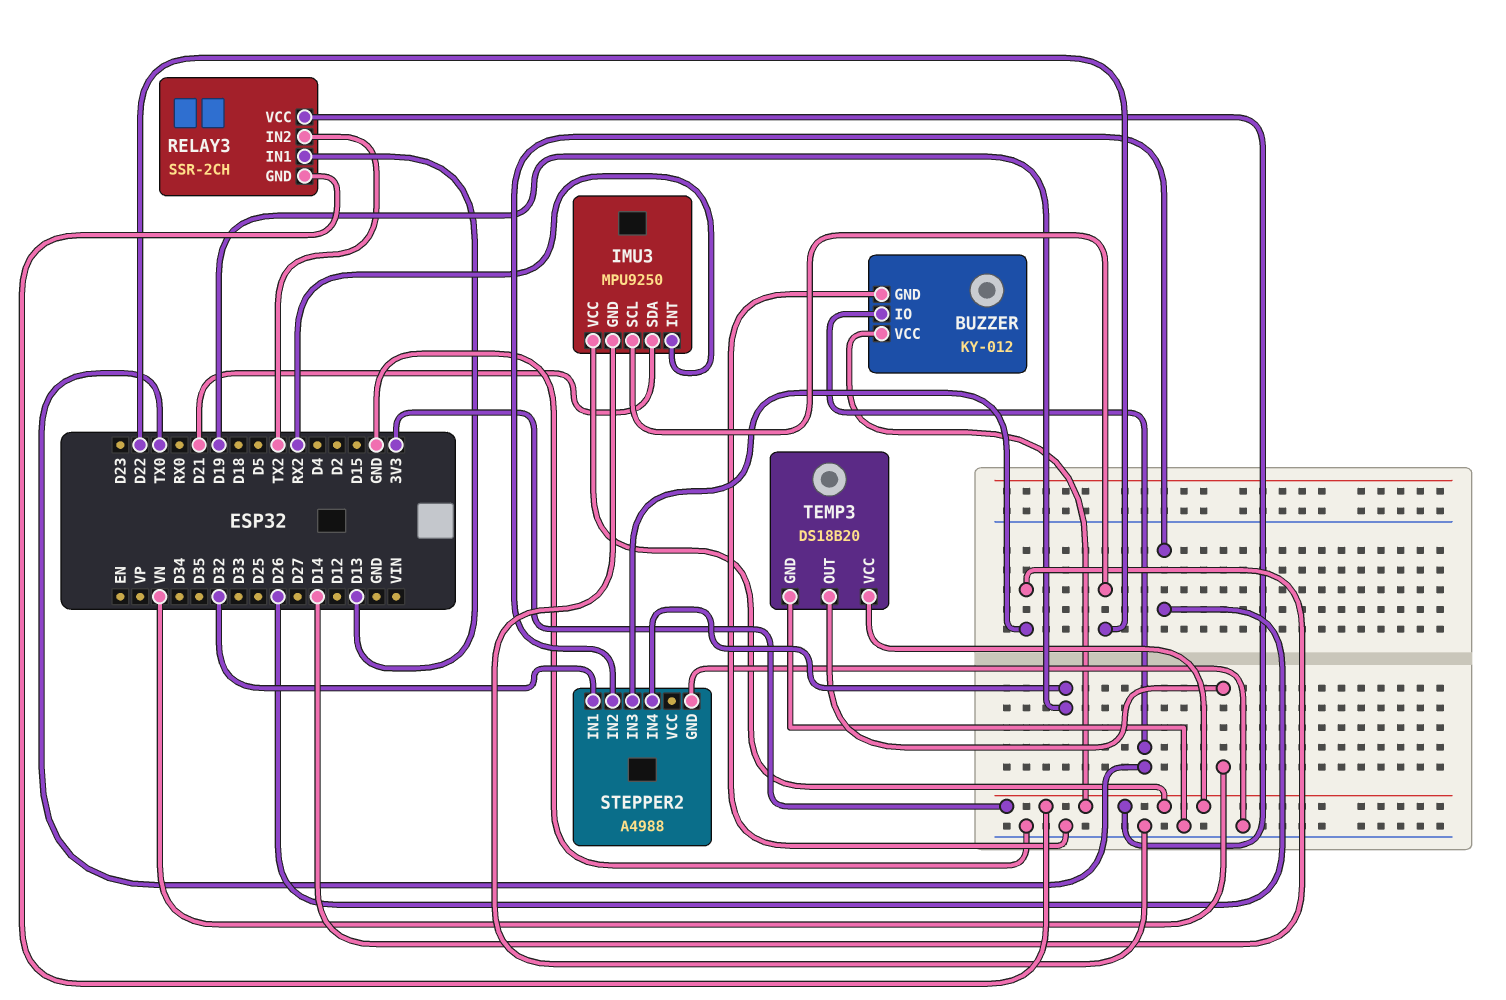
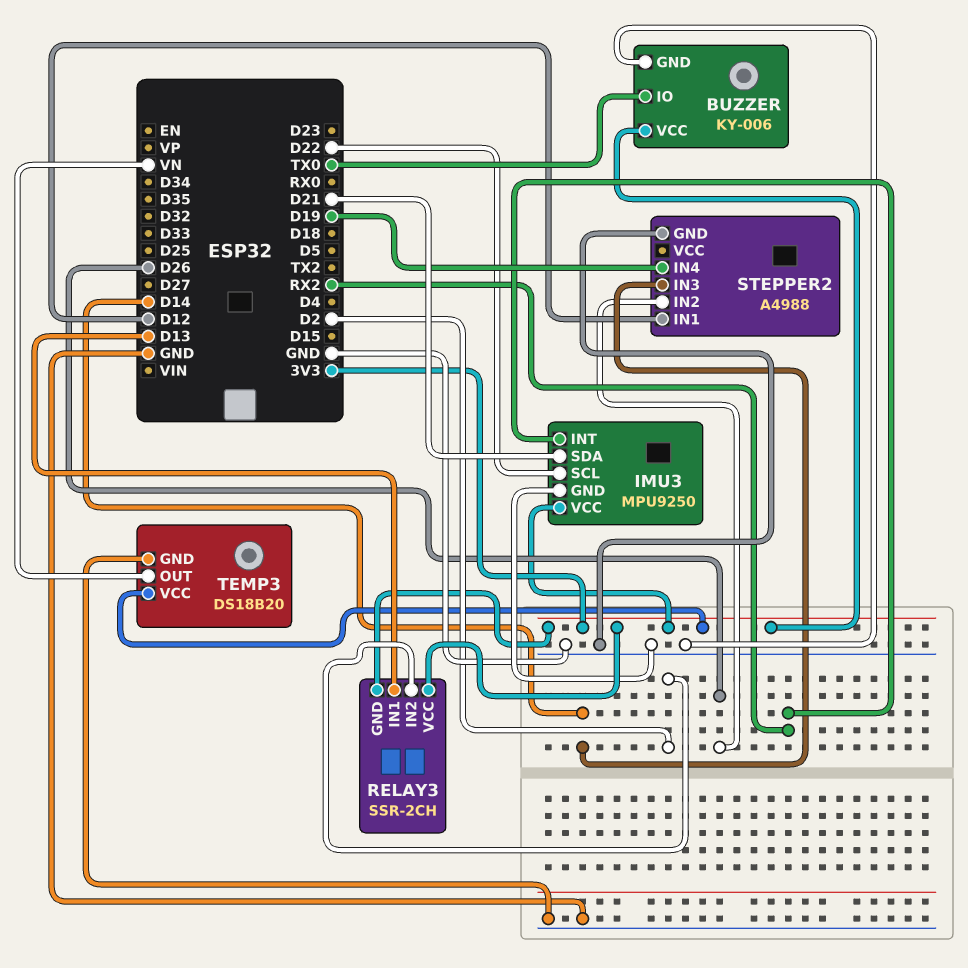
BUZZER: KY-012 -> KY-006
RELAY3 pin IN2: TX2 -> D2
STEPPER2 pin IN1: D32 -> D12

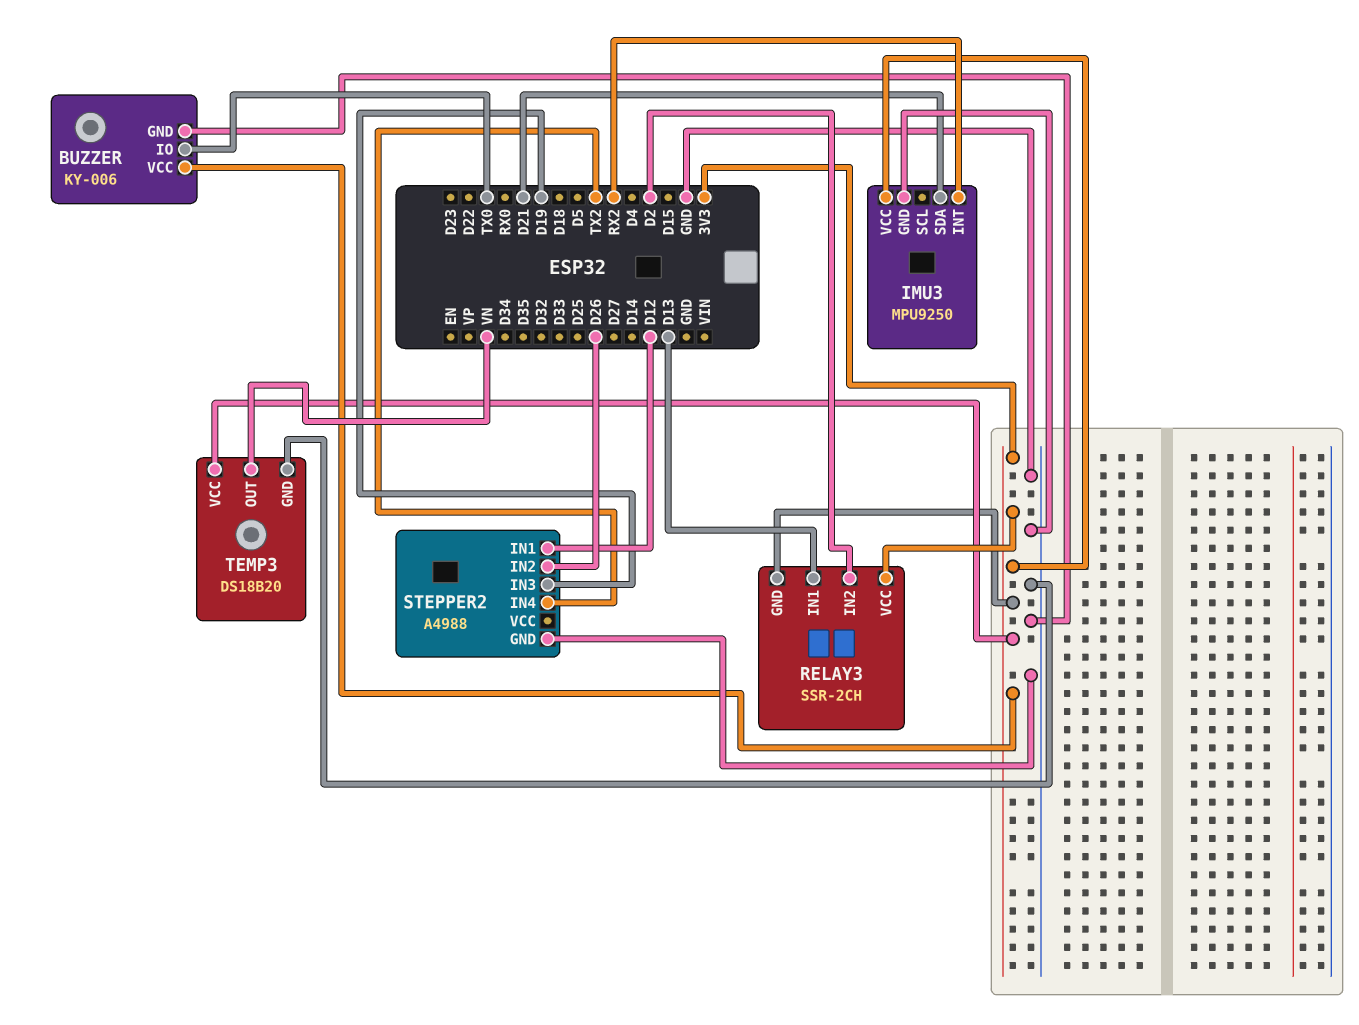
IMU3 pin SCL: D22 -> none
STEPPER2 pin IN3: D14 -> D19
STEPPER2 pin IN4: D19 -> TX2

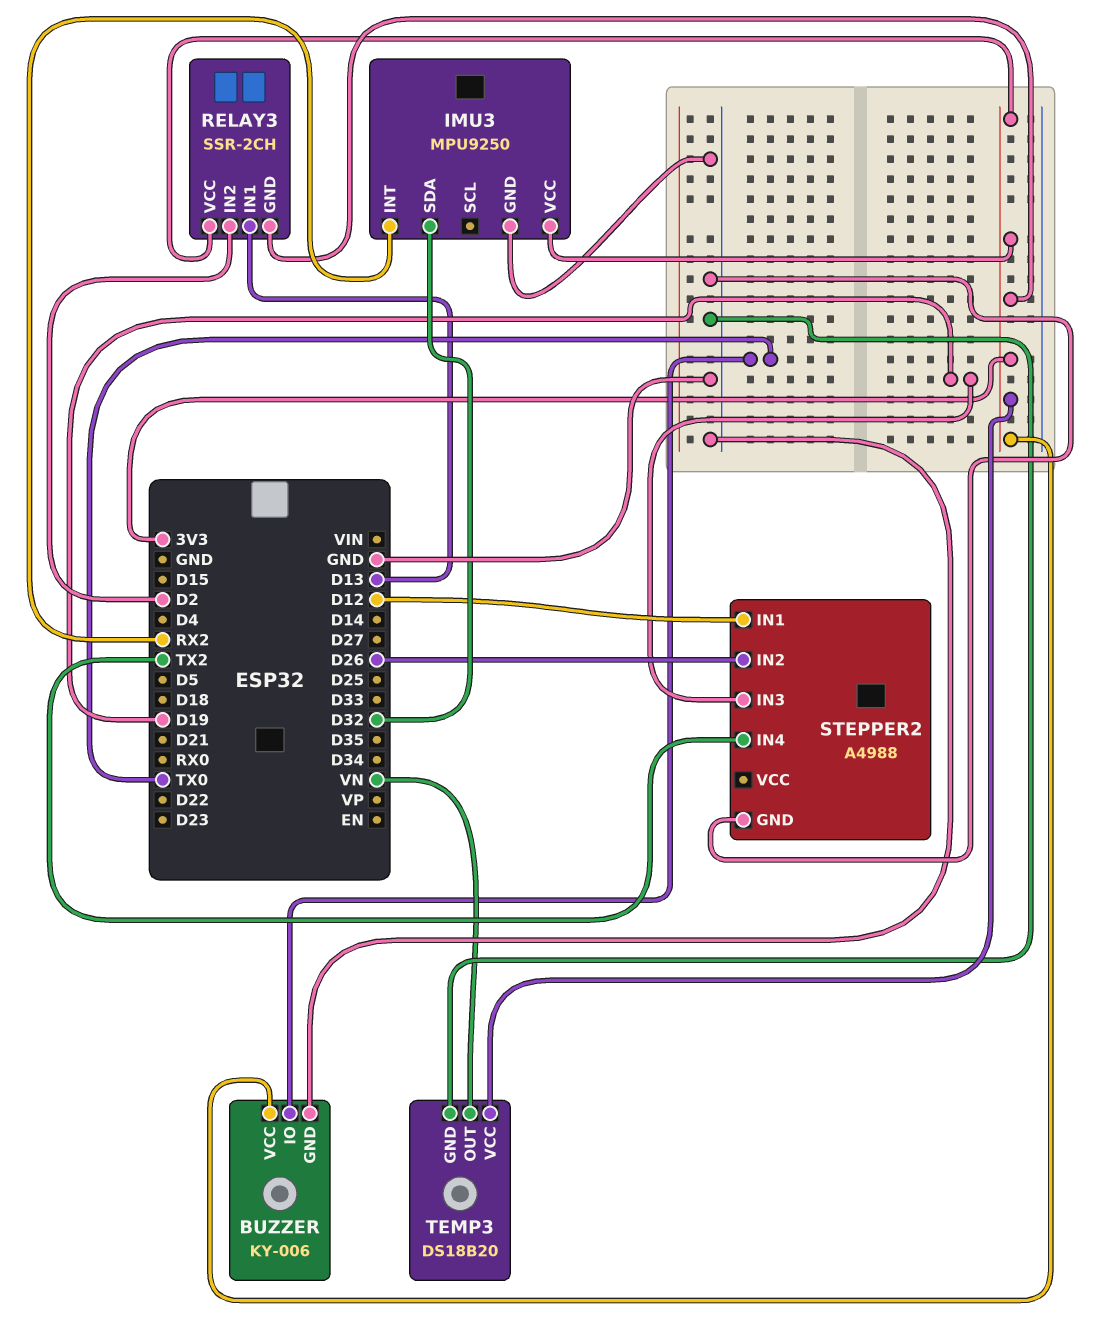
IMU3 pin SDA: D21 -> D32

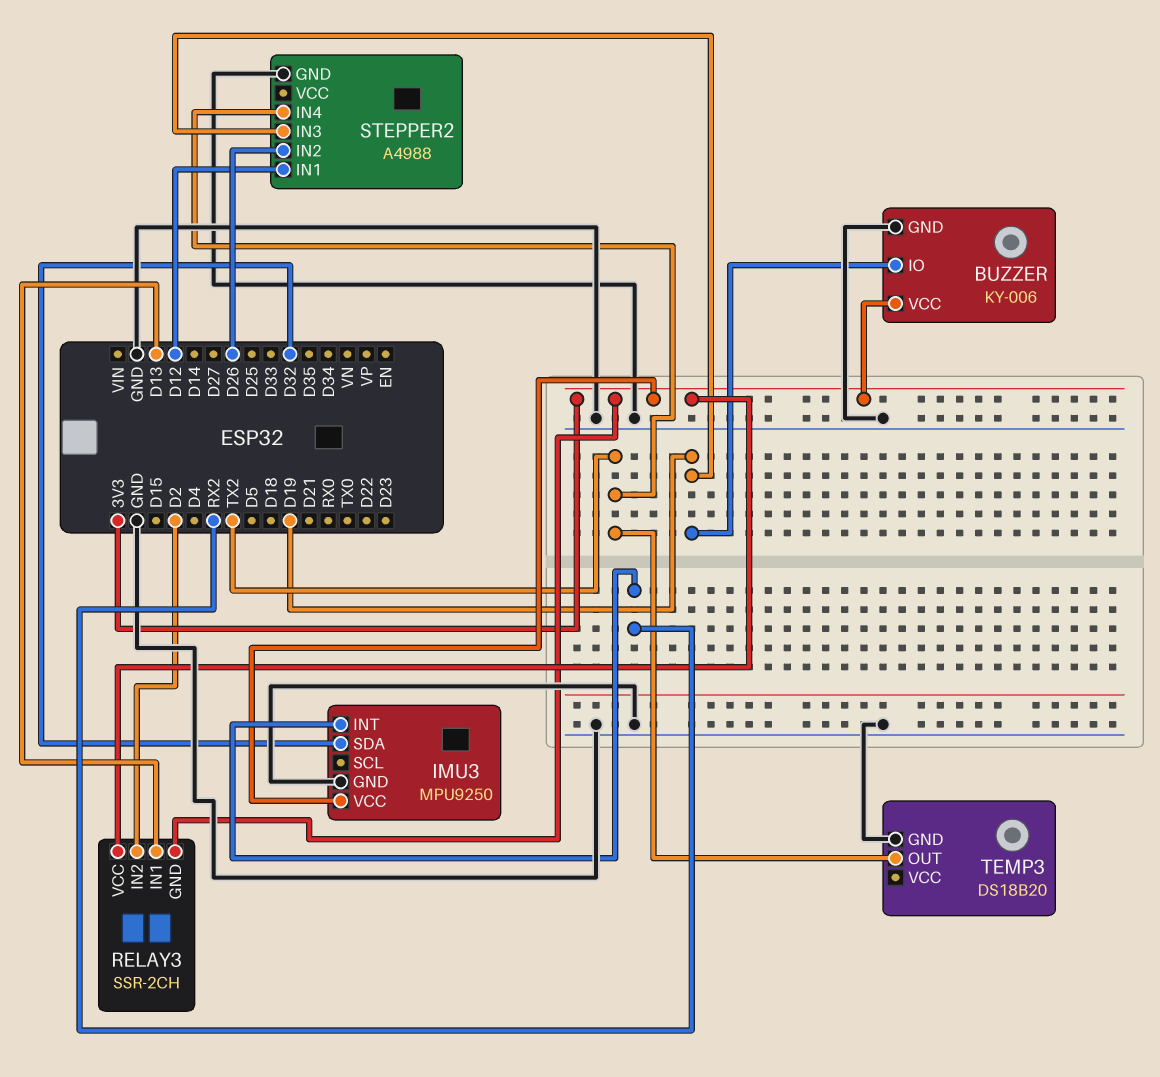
BUZZER pin IO: TX0 -> D19
TEMP3 pin OUT: VN -> TX2
TEMP3 pin VCC: 3V3 -> none

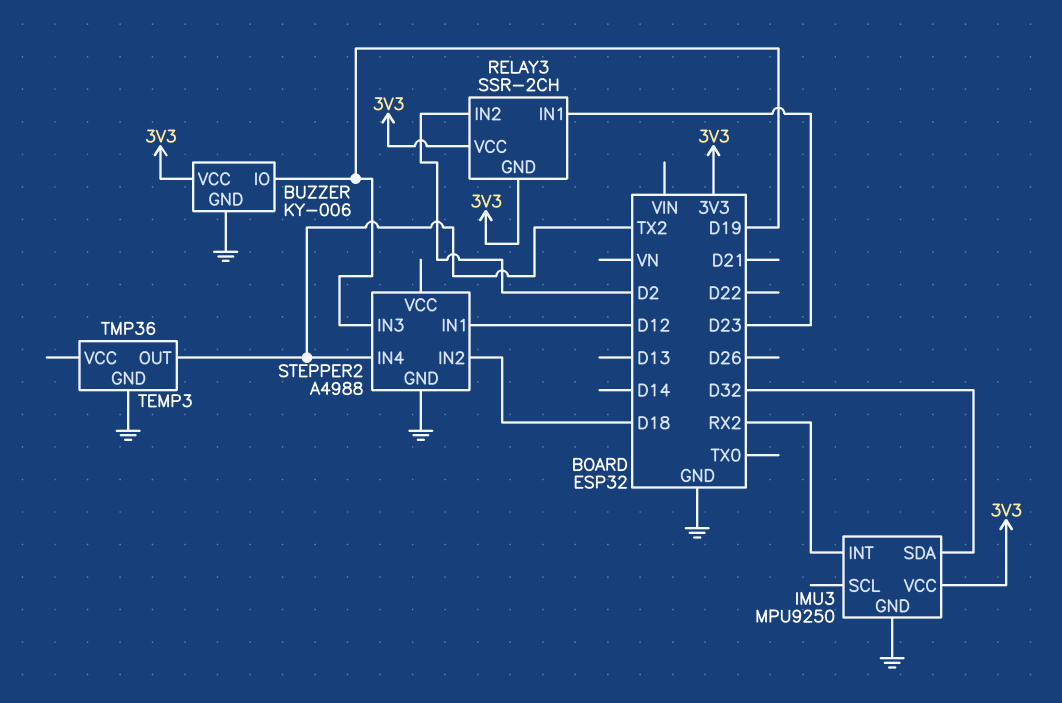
RELAY3 pin IN1: D13 -> D23
STEPPER2 pin IN2: D26 -> D18
TEMP3: DS18B20 -> TMP36

